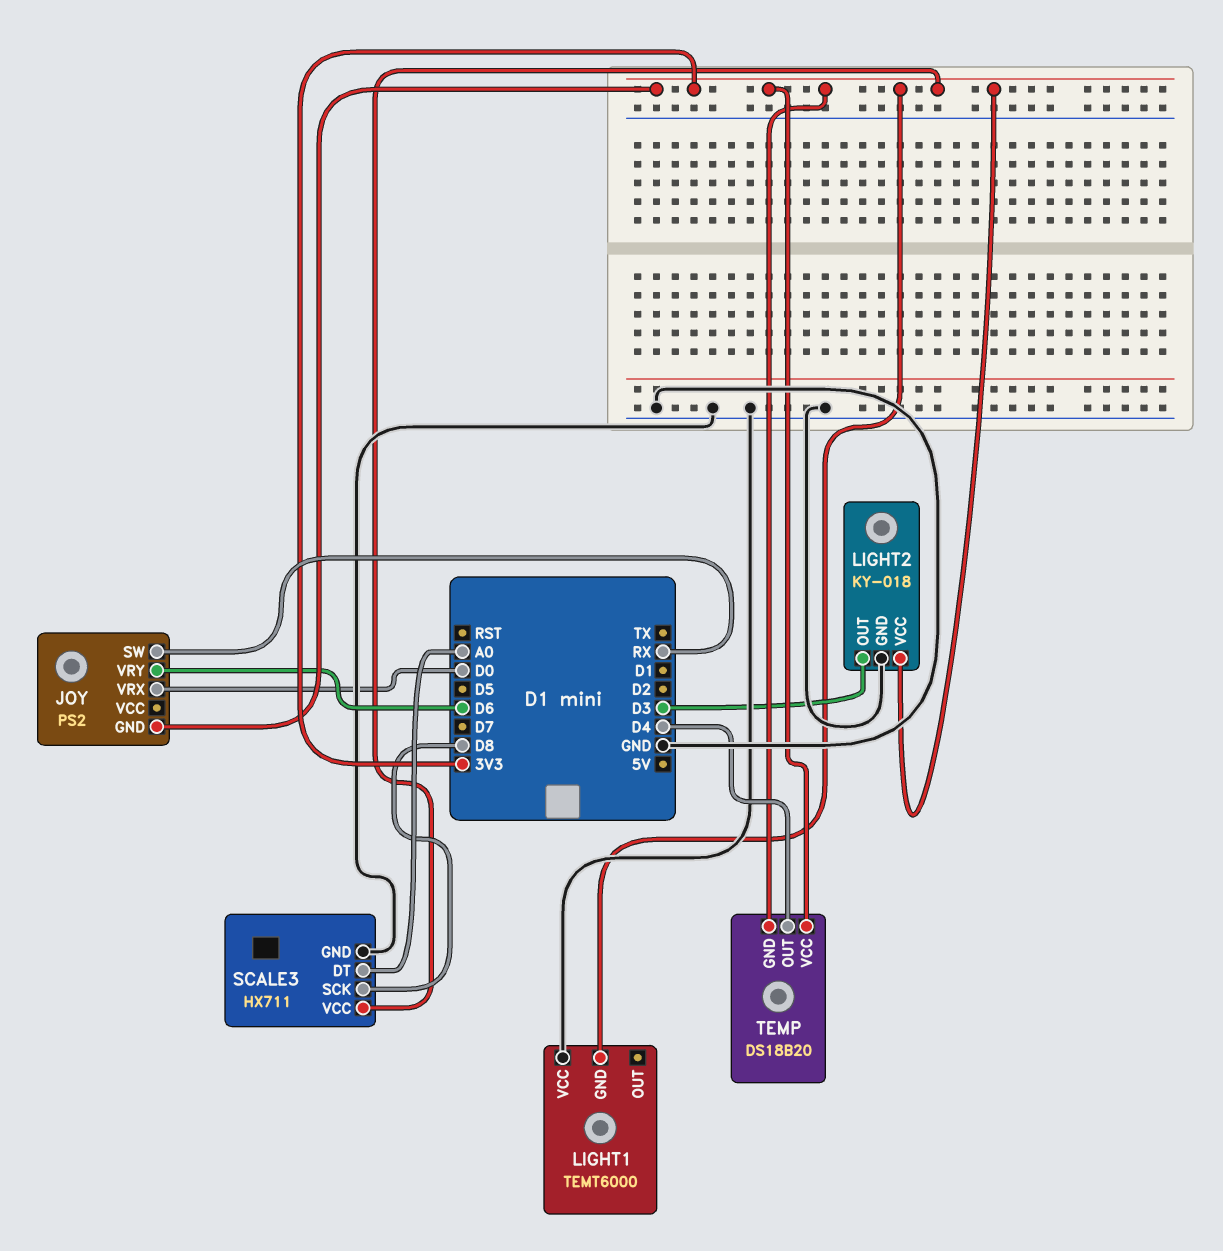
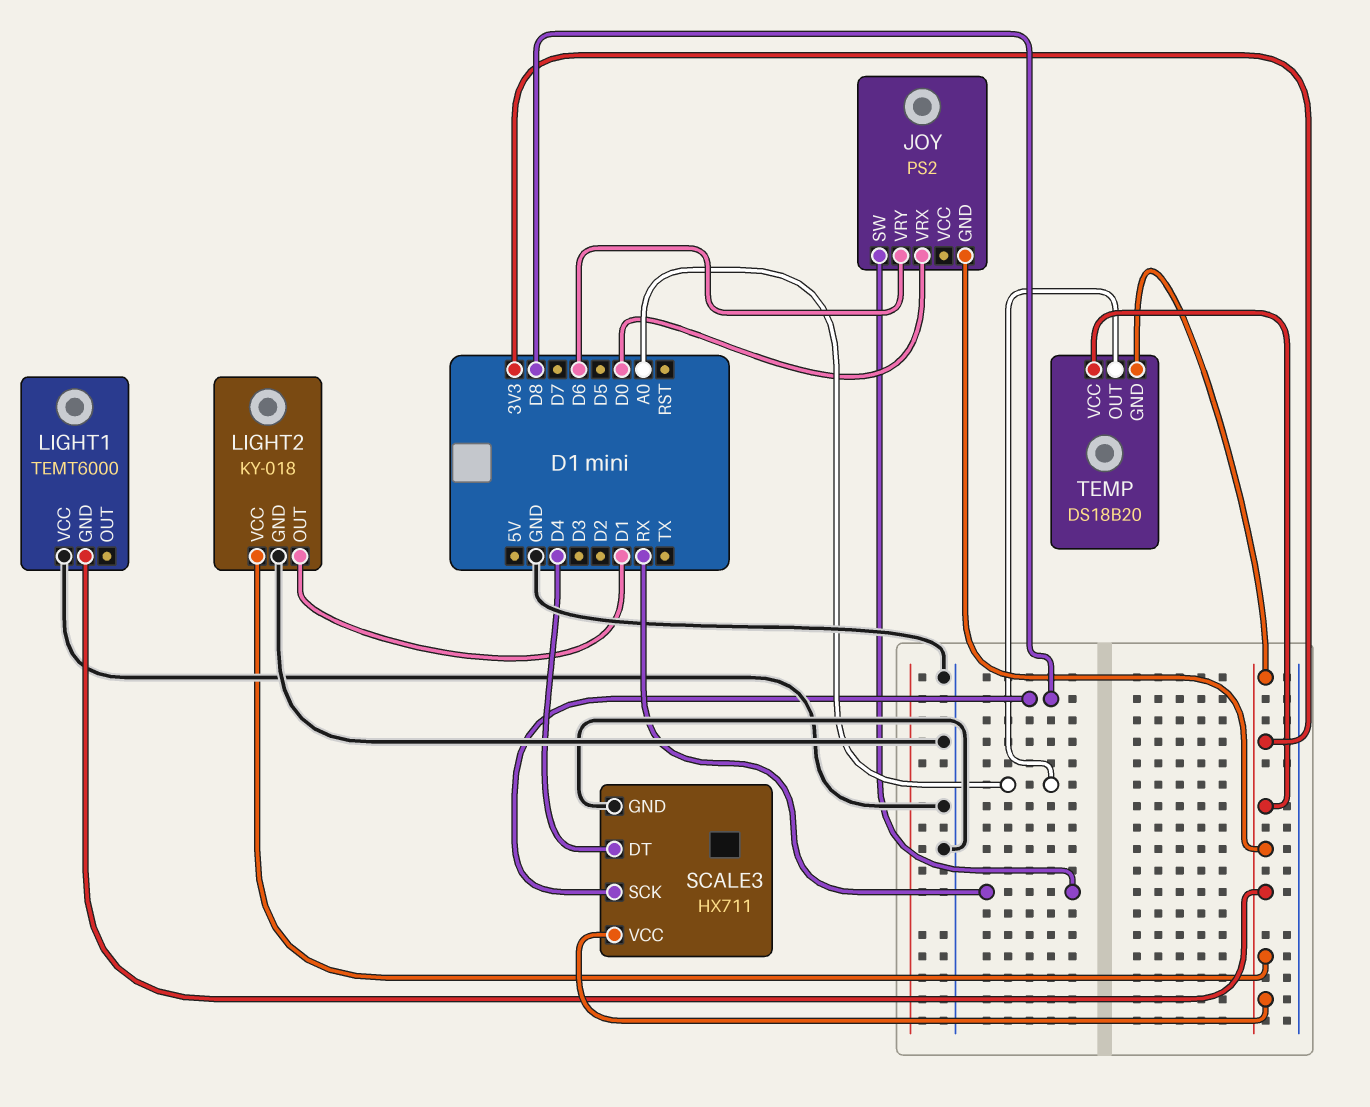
LIGHT2 pin OUT: D3 -> D1
SCALE3 pin DT: A0 -> D4
TEMP pin OUT: D4 -> A0

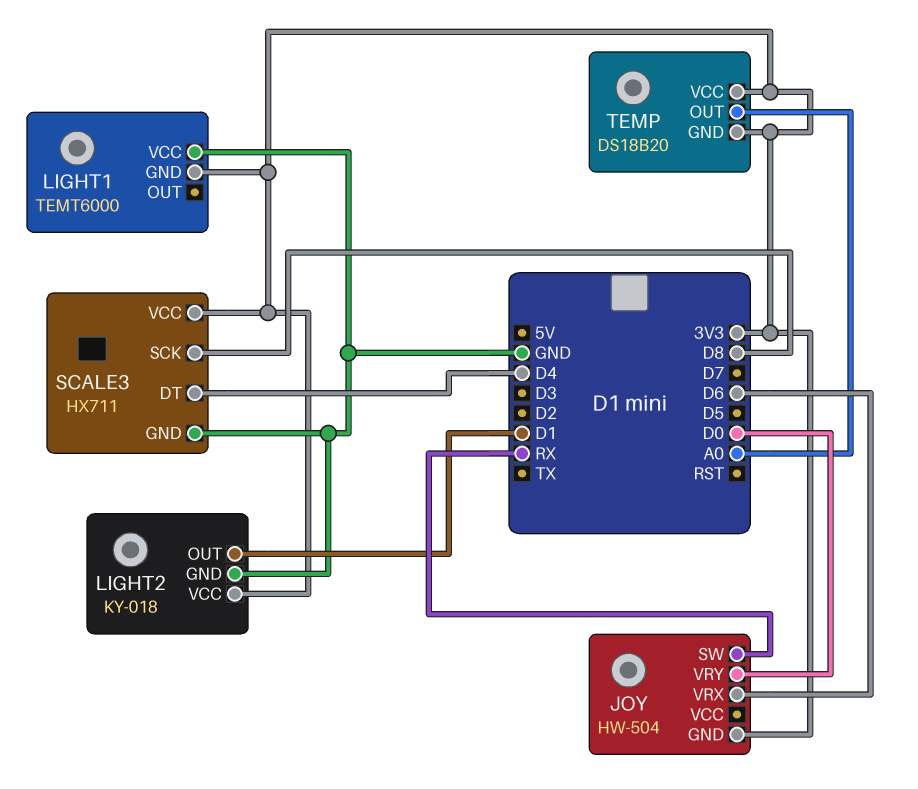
JOY: PS2 -> HW-504
JOY pin VRX: D0 -> D6
JOY pin VRY: D6 -> D0

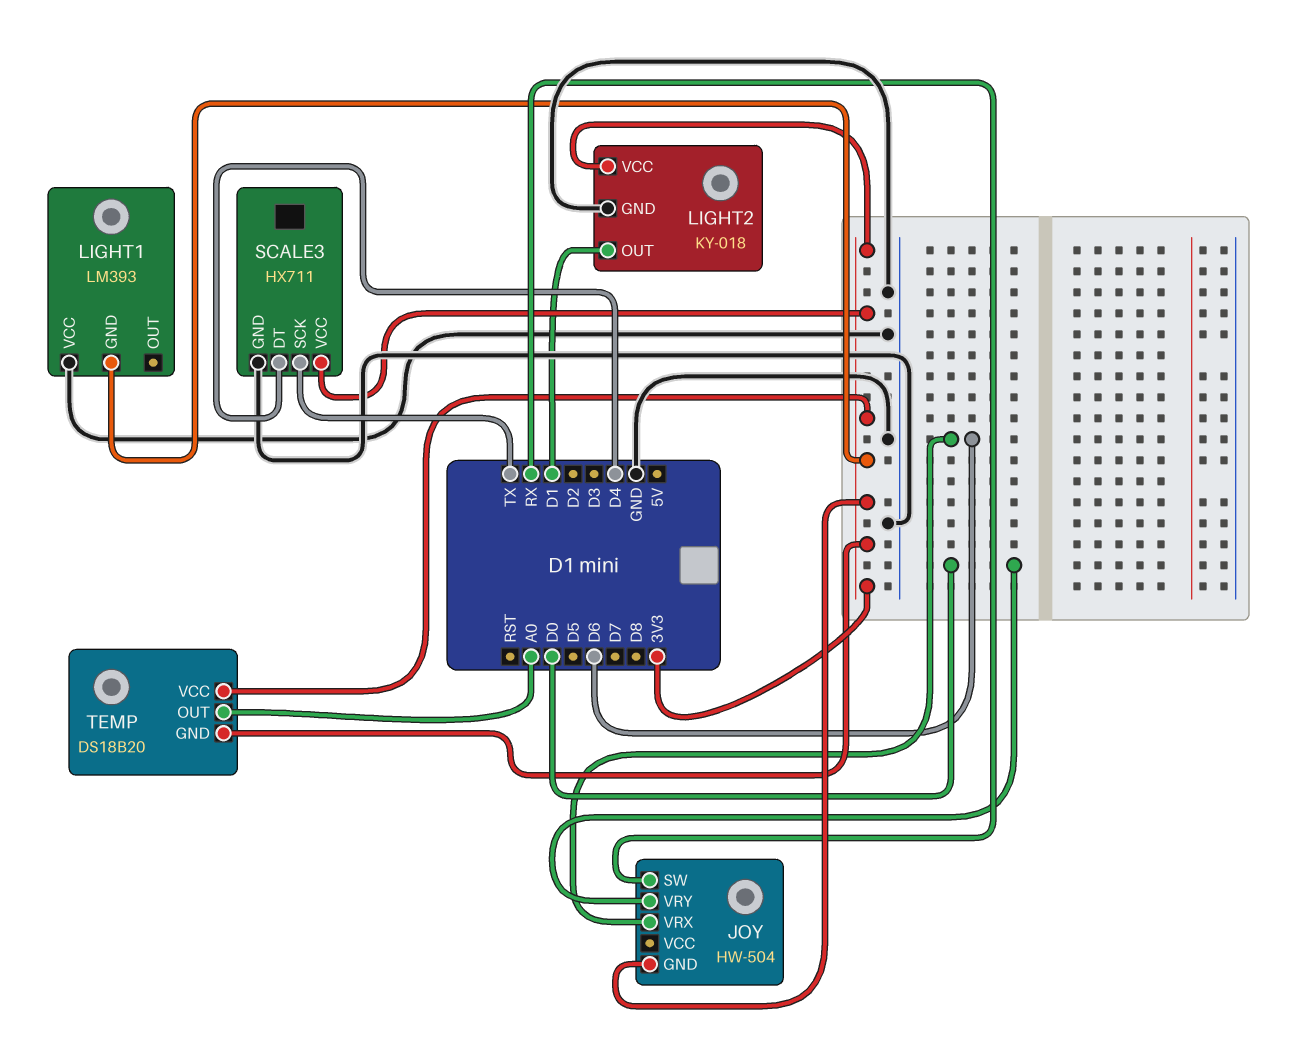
LIGHT1: TEMT6000 -> LM393
SCALE3 pin SCK: D8 -> TX

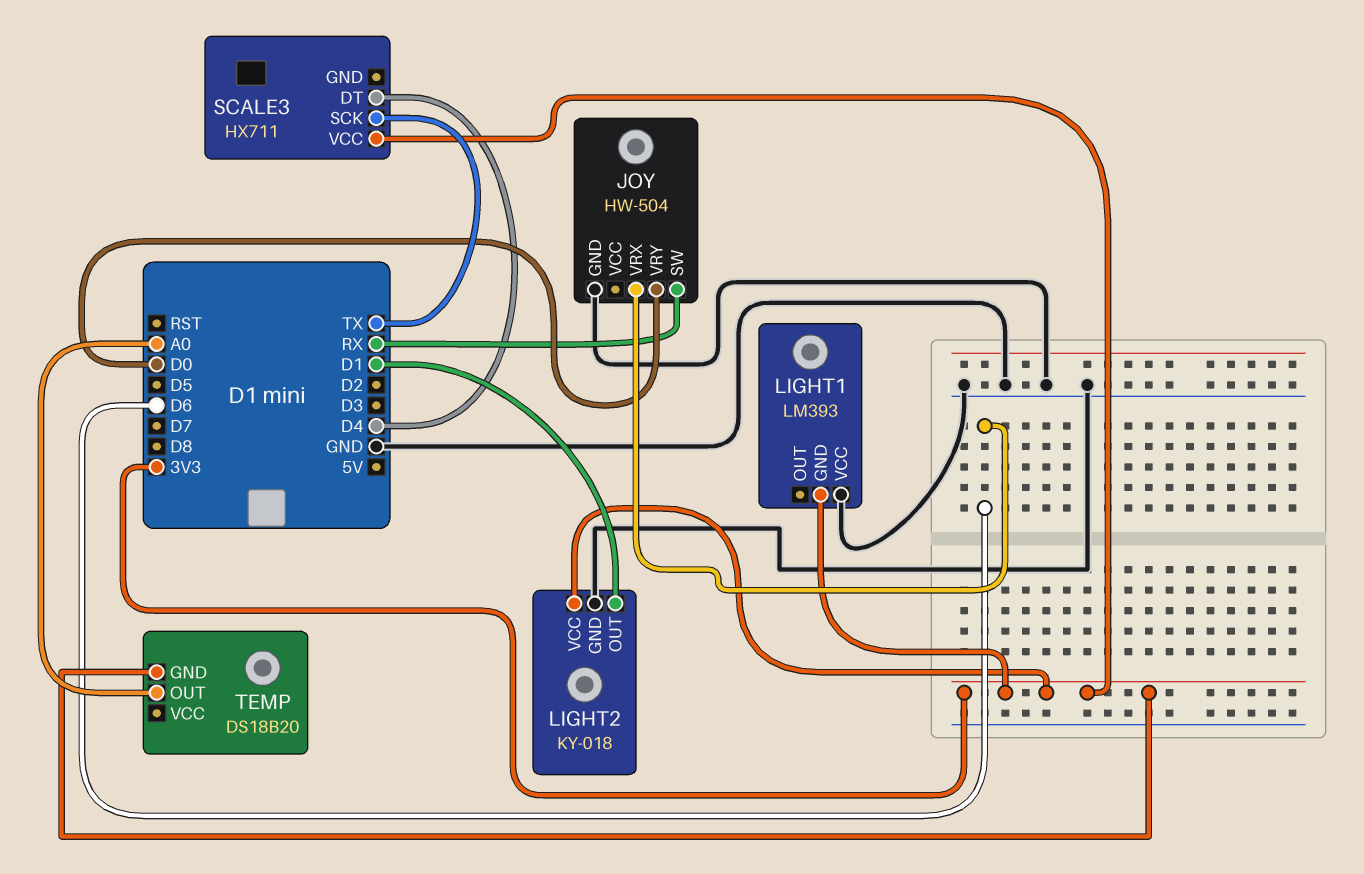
JOY pin GND: 3V3 -> GND
SCALE3 pin GND: GND -> none
TEMP pin VCC: 3V3 -> none

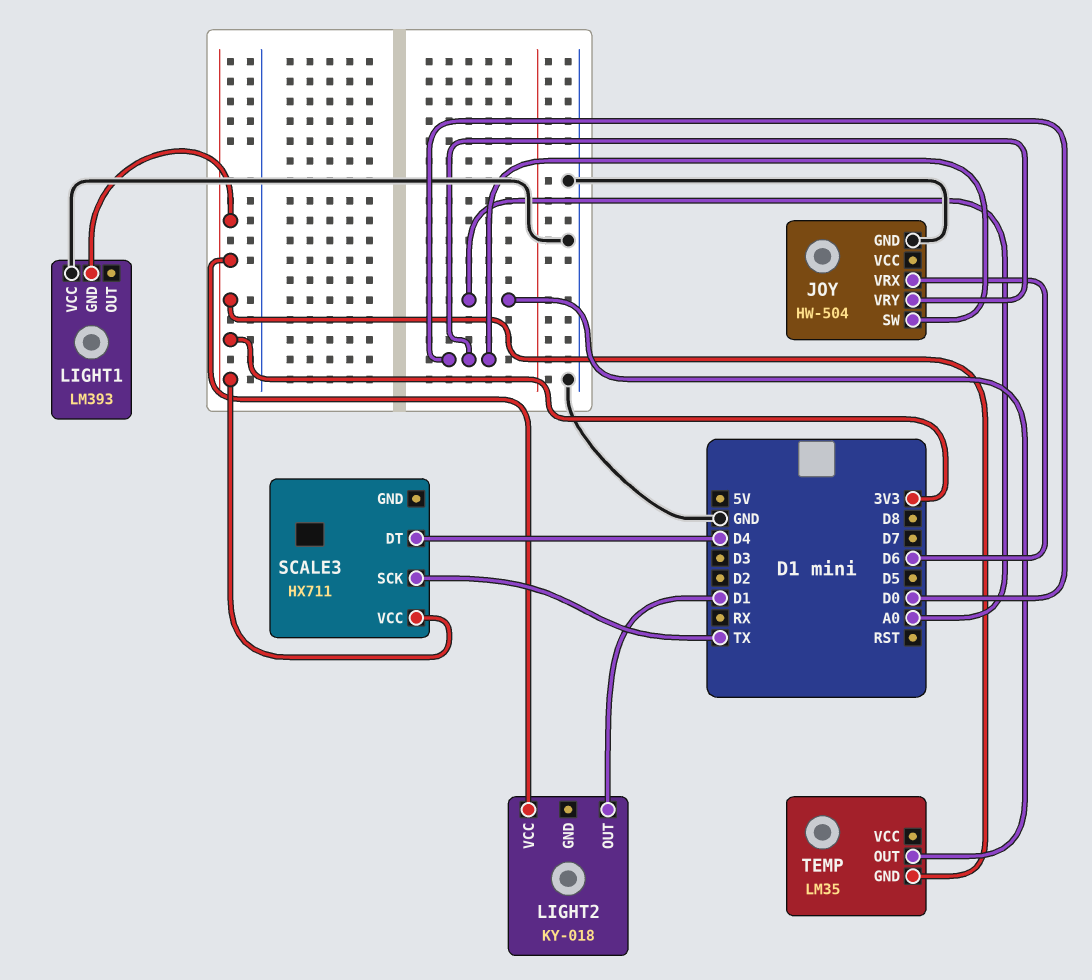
JOY pin SW: RX -> D0
LIGHT2 pin GND: GND -> none
TEMP: DS18B20 -> LM35

